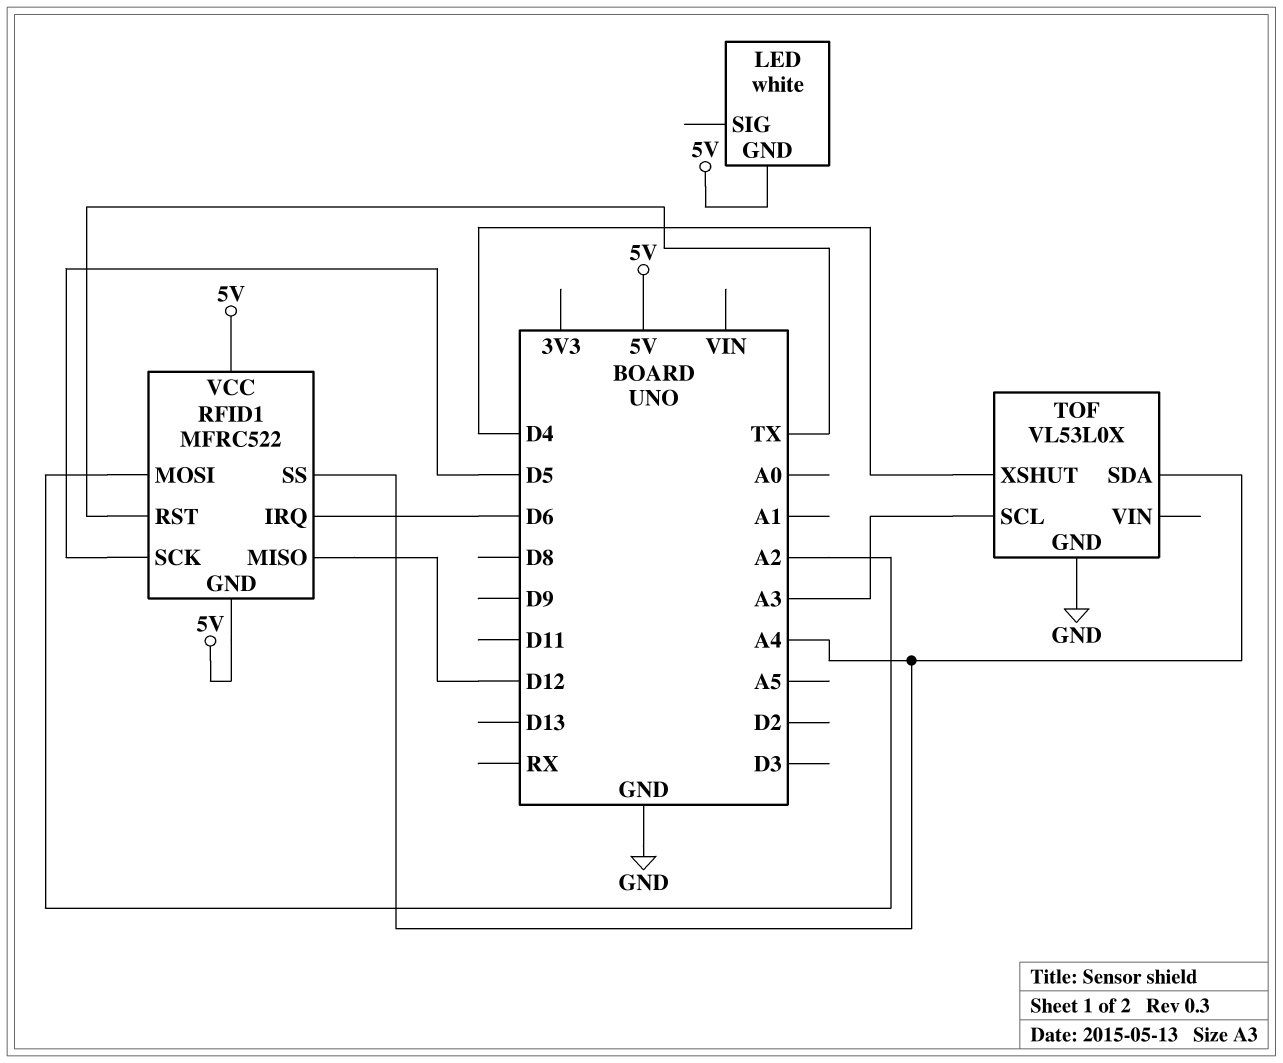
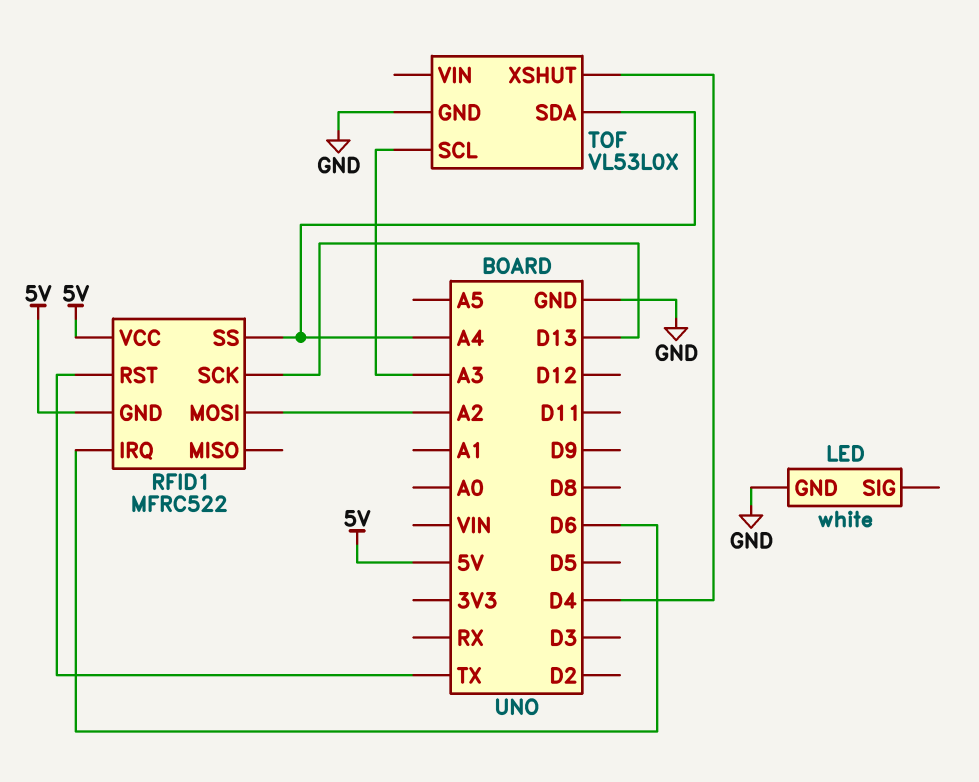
LED pin GND: 5V -> GND
RFID1 pin MISO: D12 -> none
RFID1 pin SCK: D5 -> D13

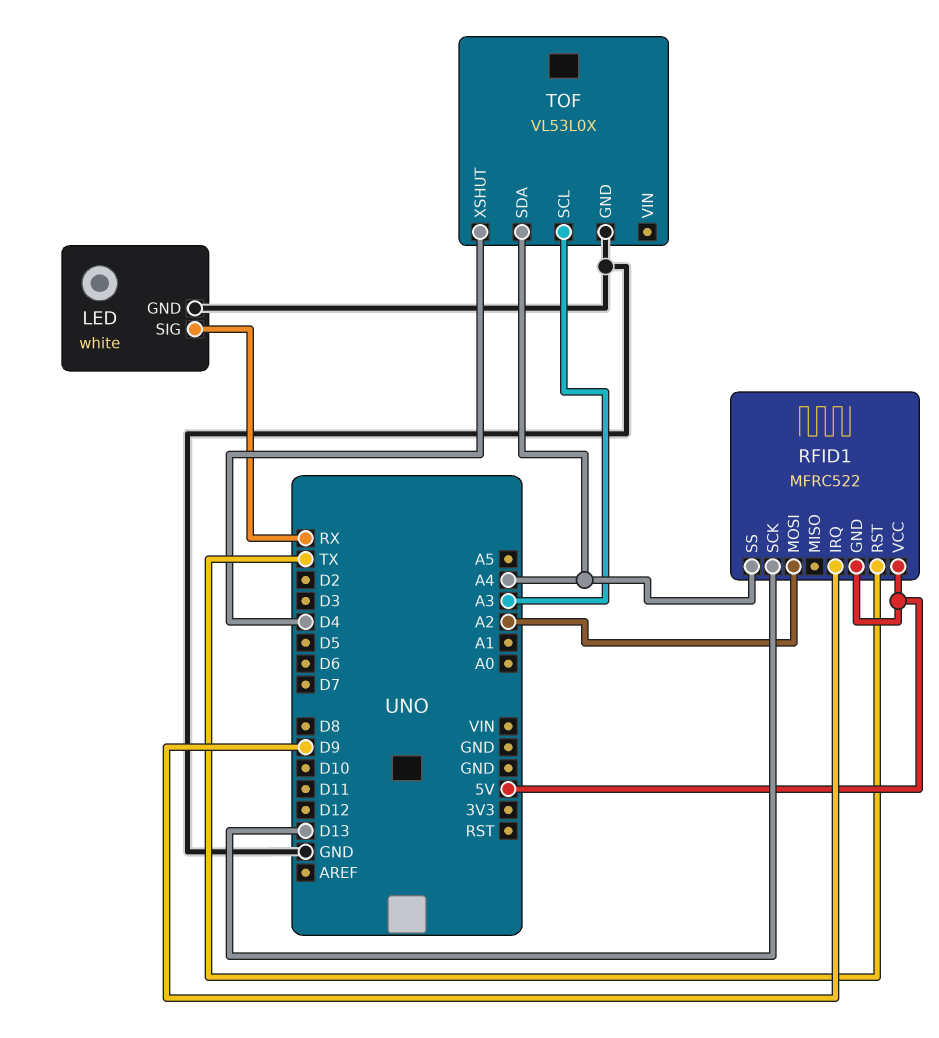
LED pin SIG: none -> RX
RFID1 pin IRQ: D6 -> D9

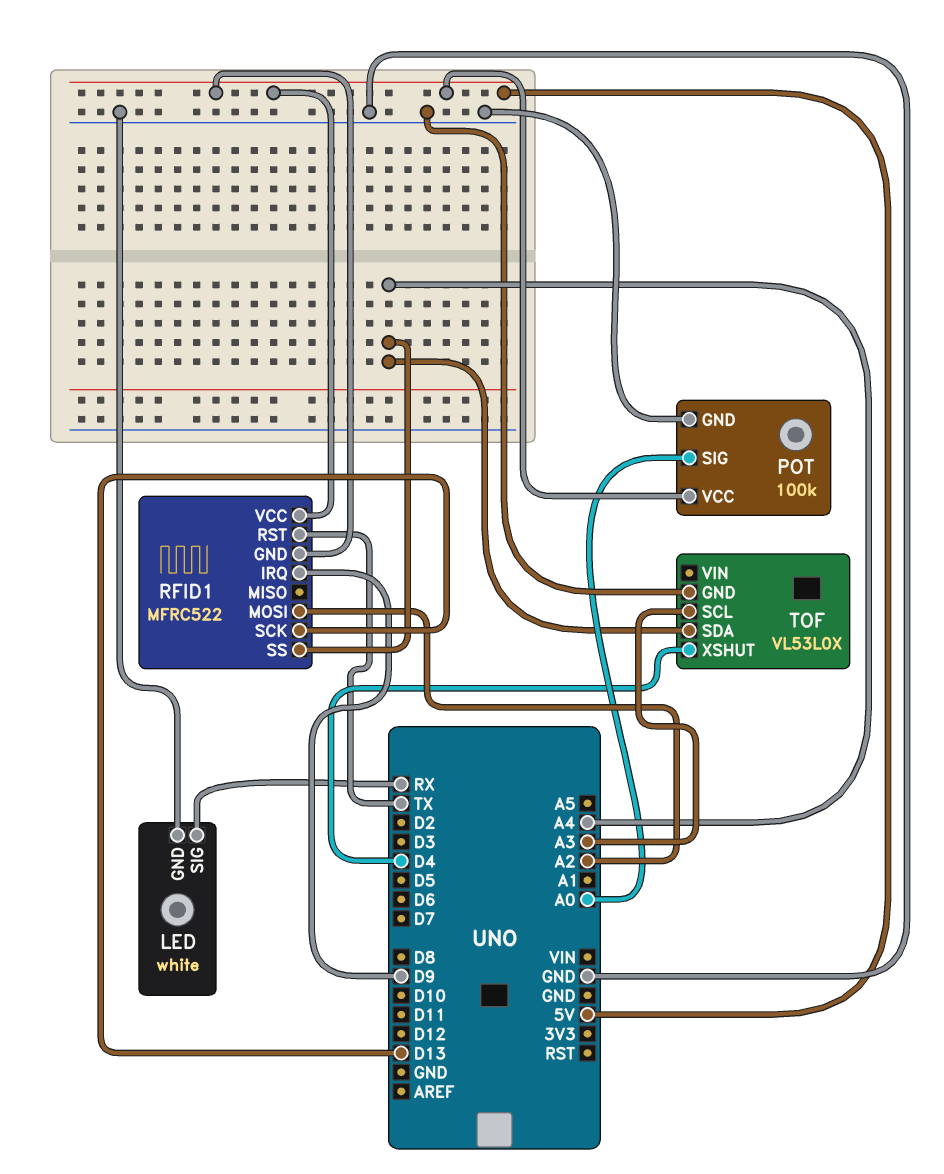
POT: none -> 100k
POT pin GND: none -> GND
POT pin SIG: none -> A0
POT pin VCC: none -> 5V

